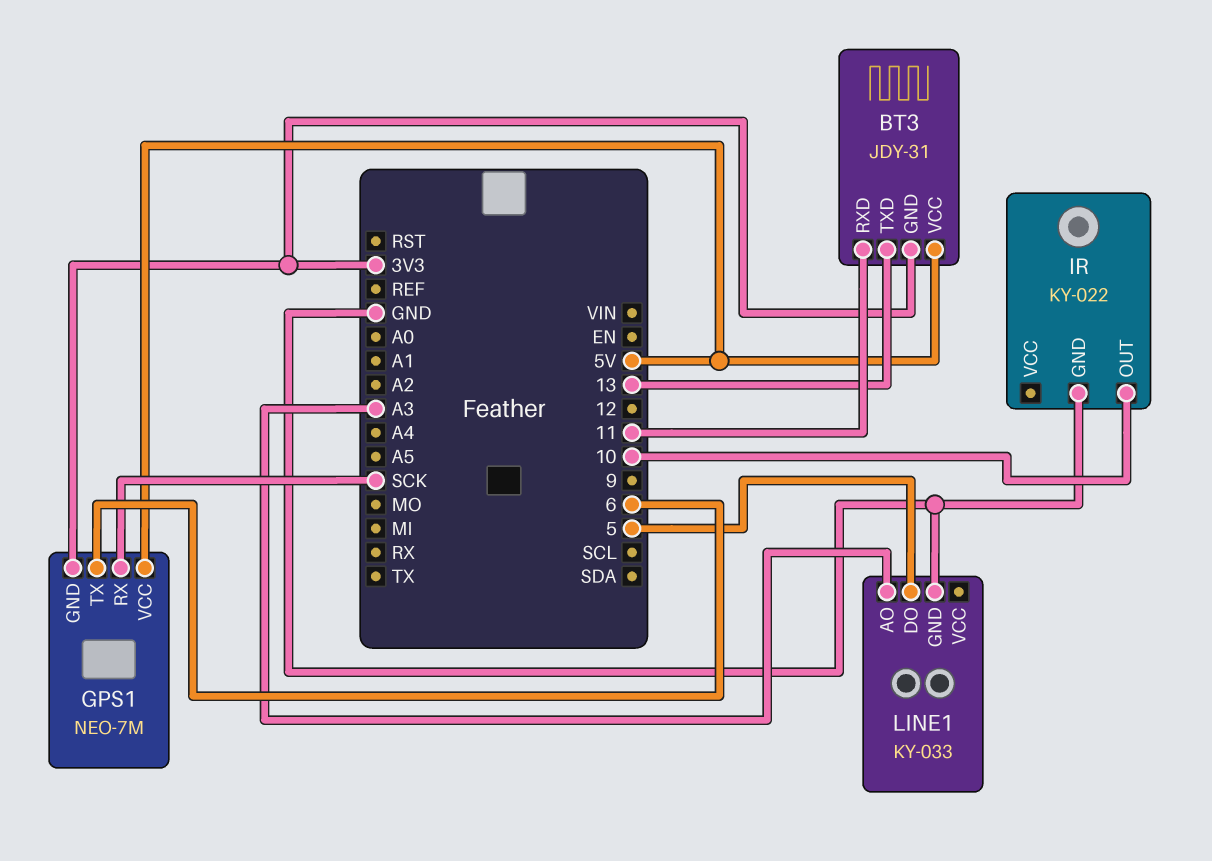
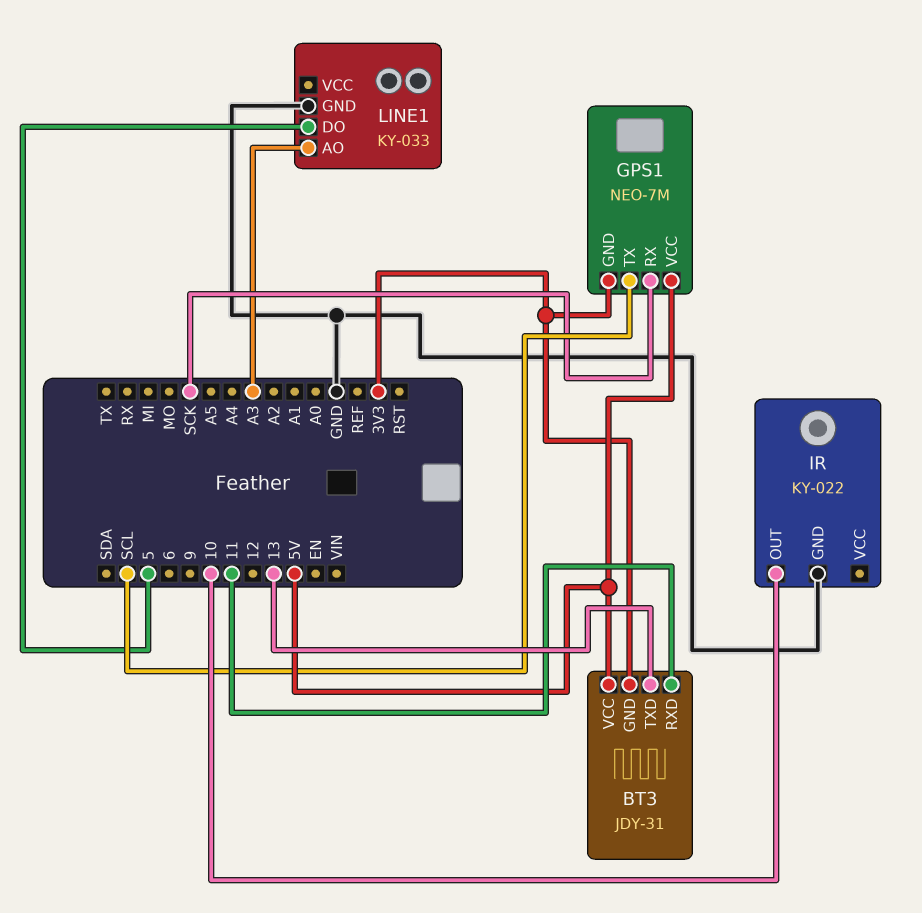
GPS1 pin TX: 6 -> SCL

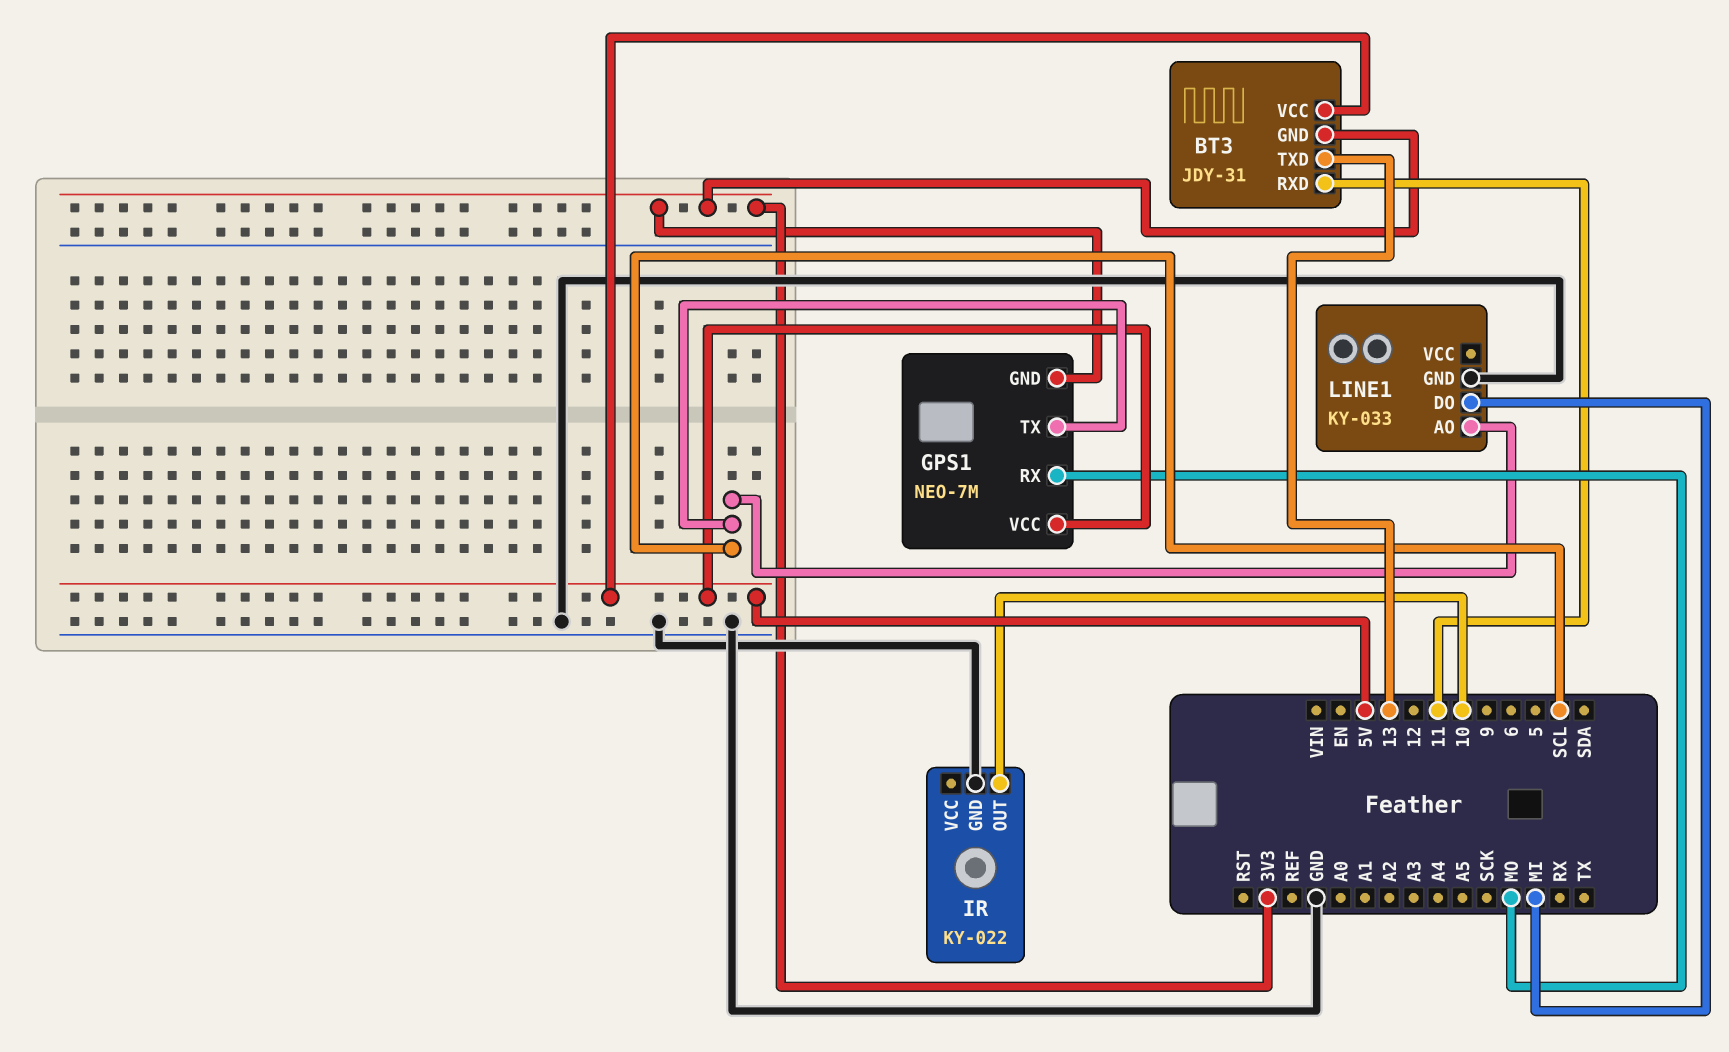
GPS1 pin RX: SCK -> MO
LINE1 pin AO: A3 -> SCL
LINE1 pin DO: 5 -> MI

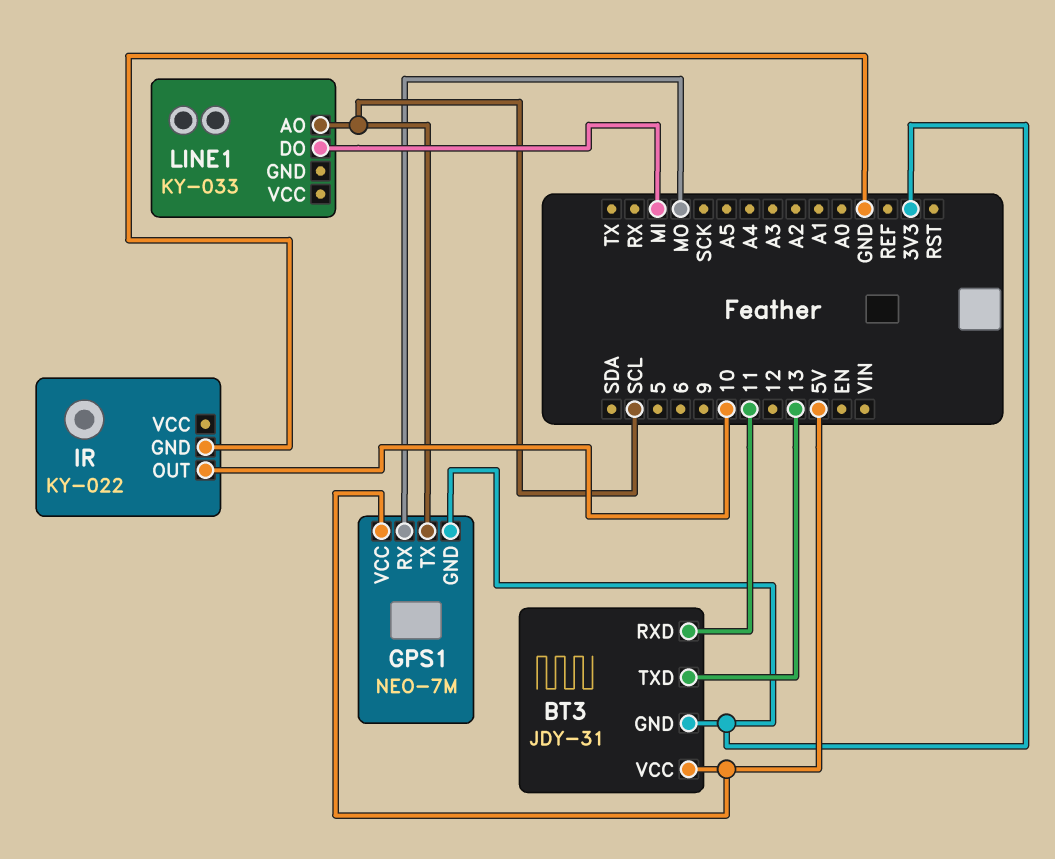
LINE1 pin GND: GND -> none

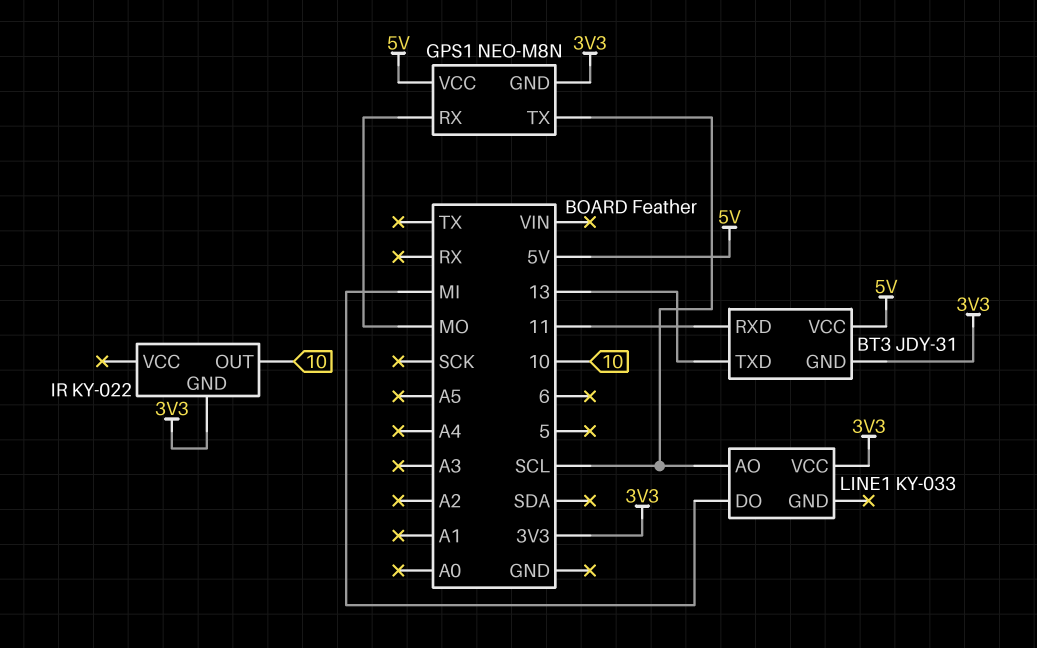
GPS1: NEO-7M -> NEO-M8N
IR pin GND: GND -> 3V3
LINE1 pin VCC: none -> 3V3

